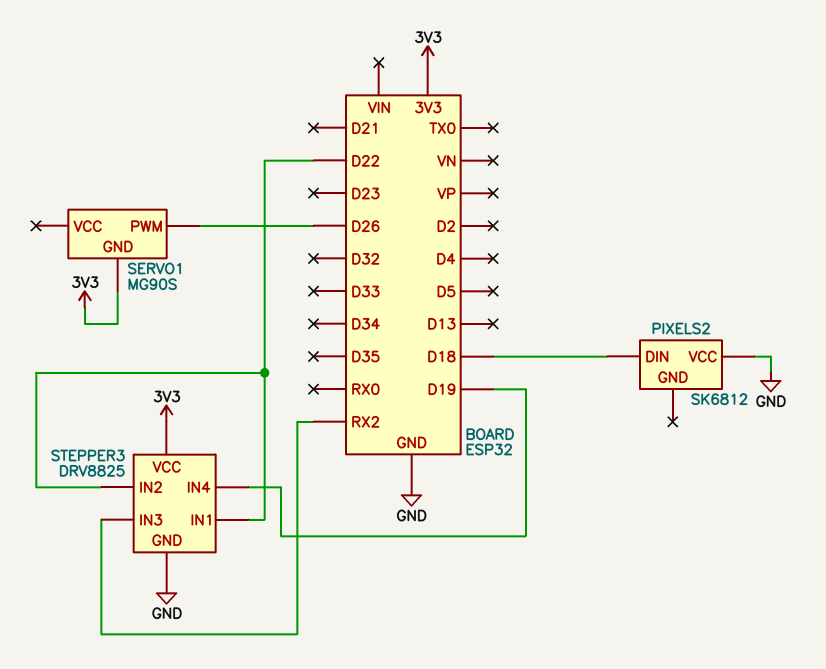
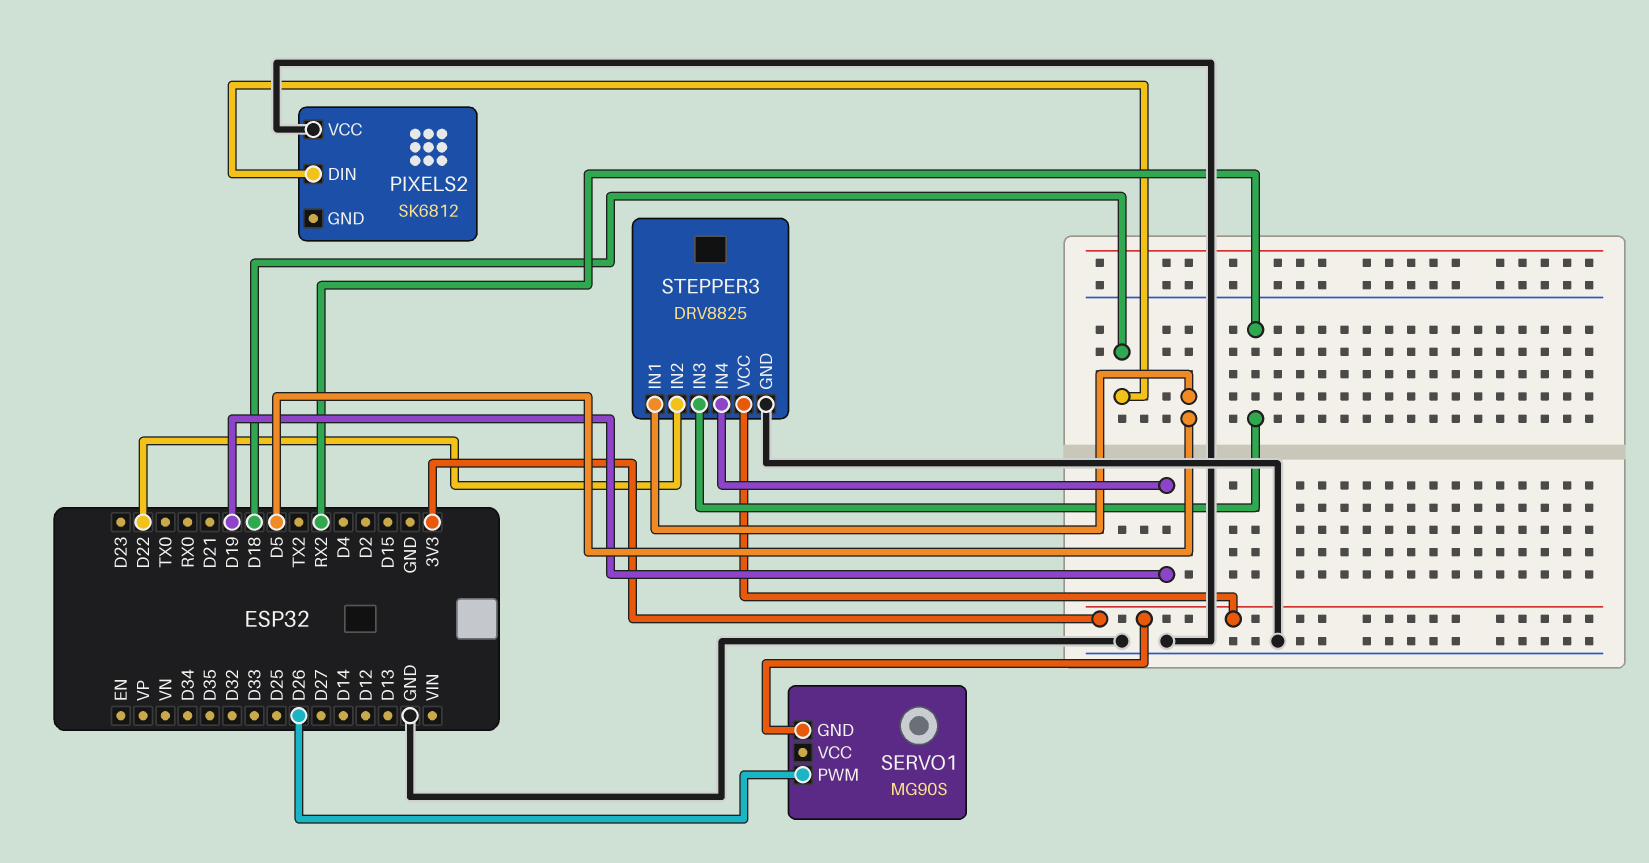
STEPPER3 pin IN1: D22 -> D5

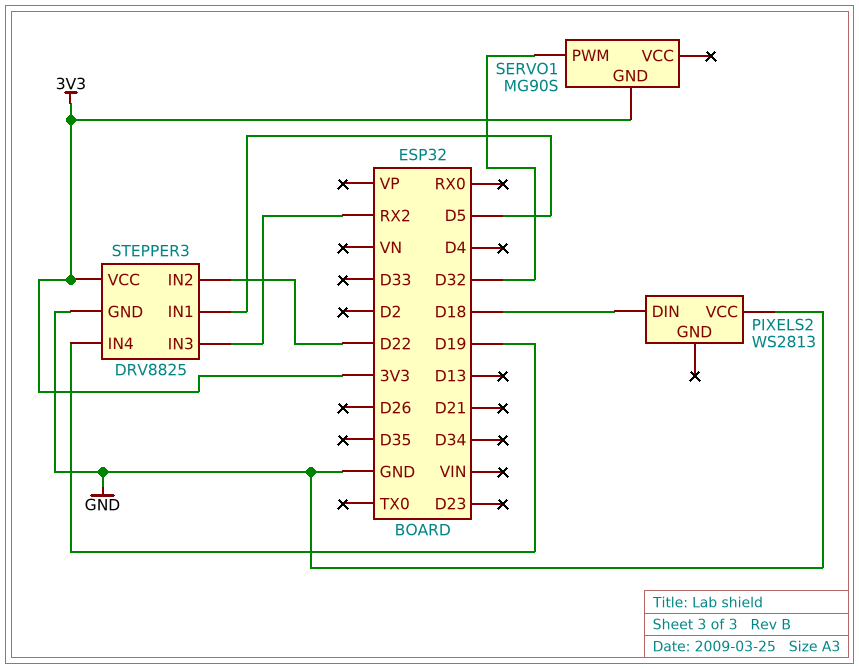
PIXELS2: SK6812 -> WS2813
SERVO1 pin PWM: D26 -> D32

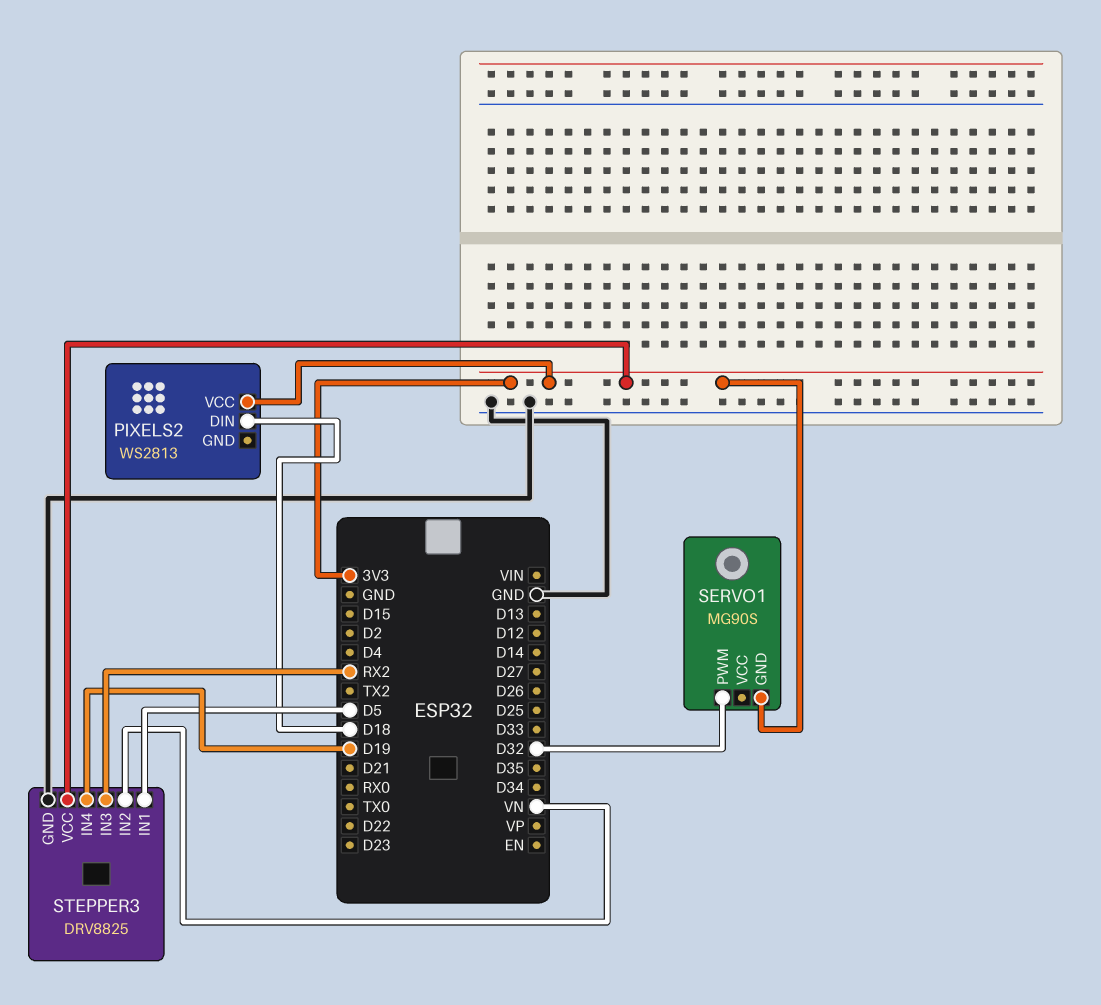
PIXELS2 pin VCC: GND -> 3V3
STEPPER3 pin IN2: D22 -> VN

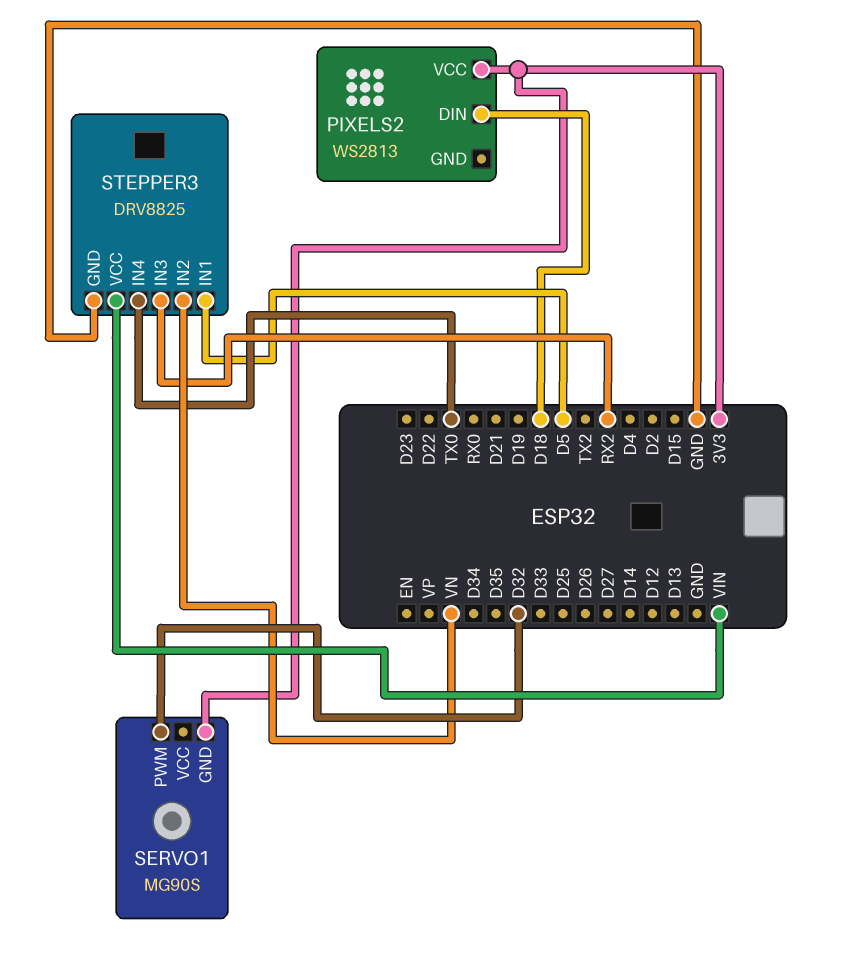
STEPPER3 pin IN4: D19 -> TX0
STEPPER3 pin VCC: 3V3 -> VIN

